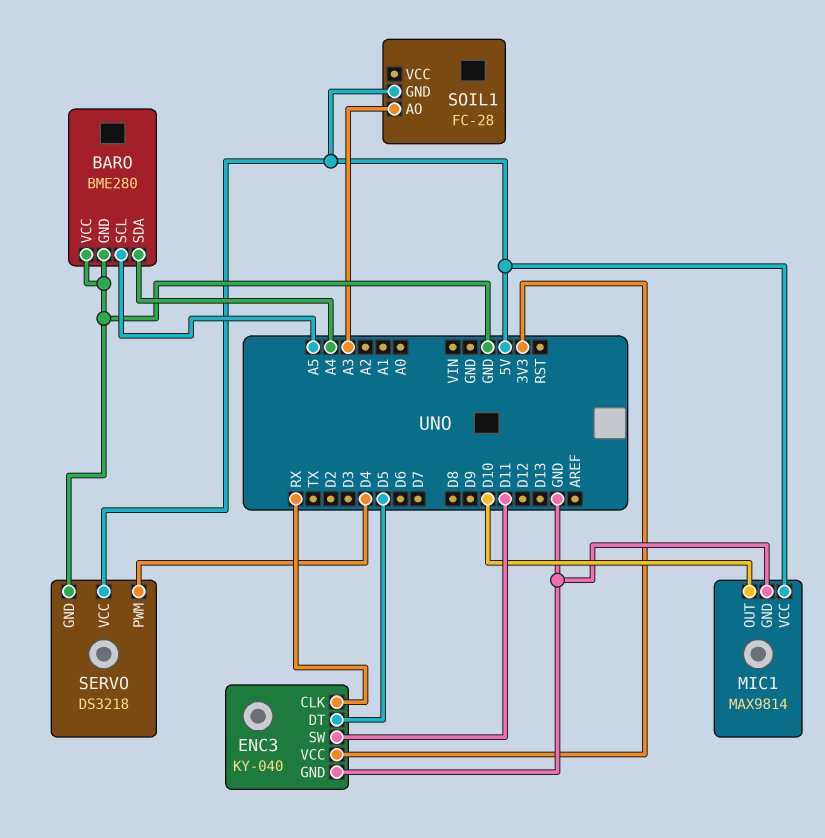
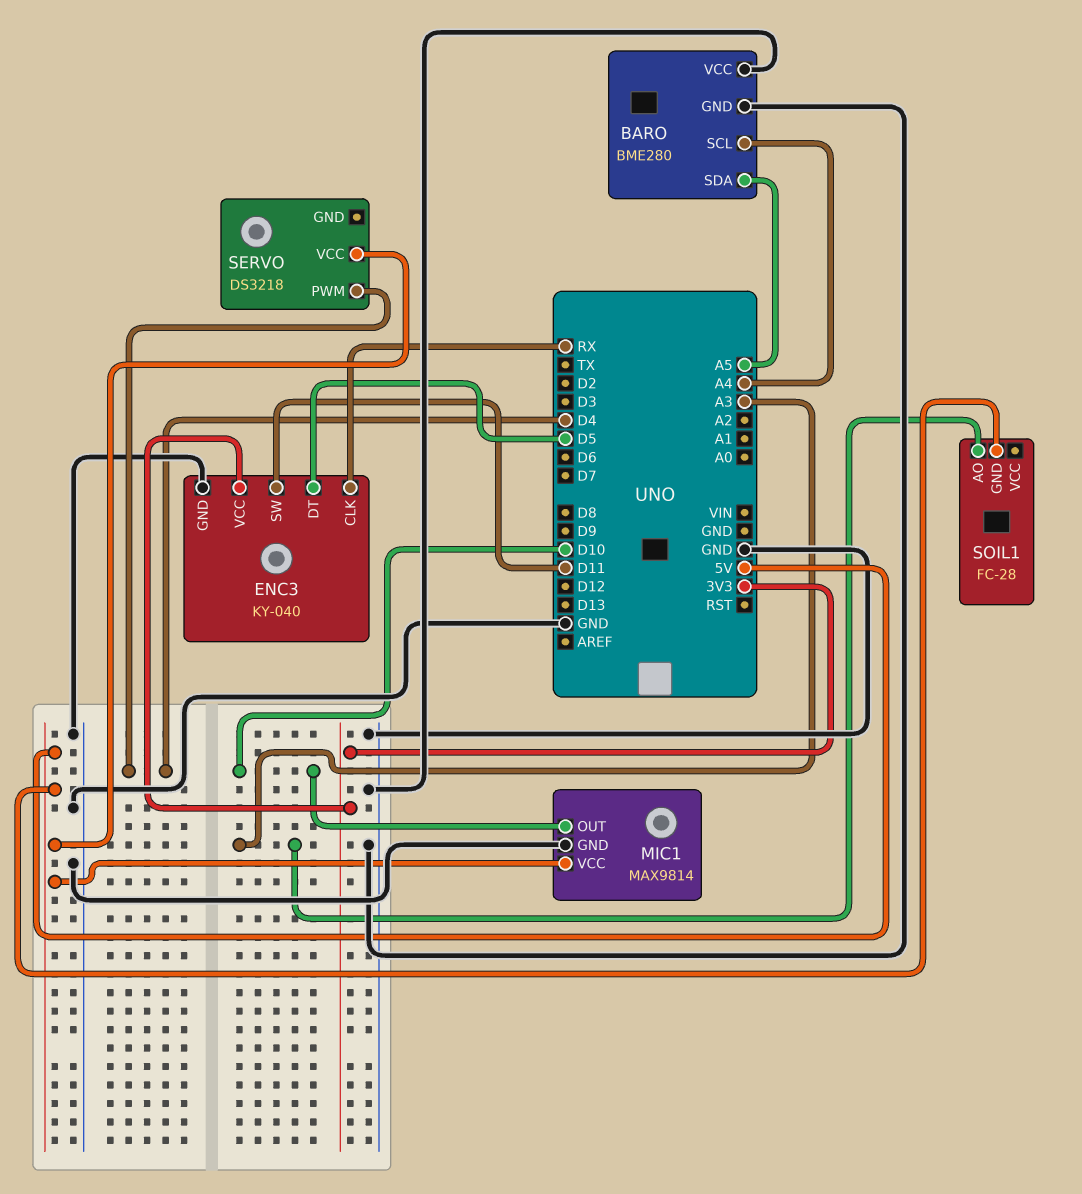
BARO pin SCL: A5 -> A4
BARO pin SDA: A4 -> A5
SERVO pin GND: GND -> none

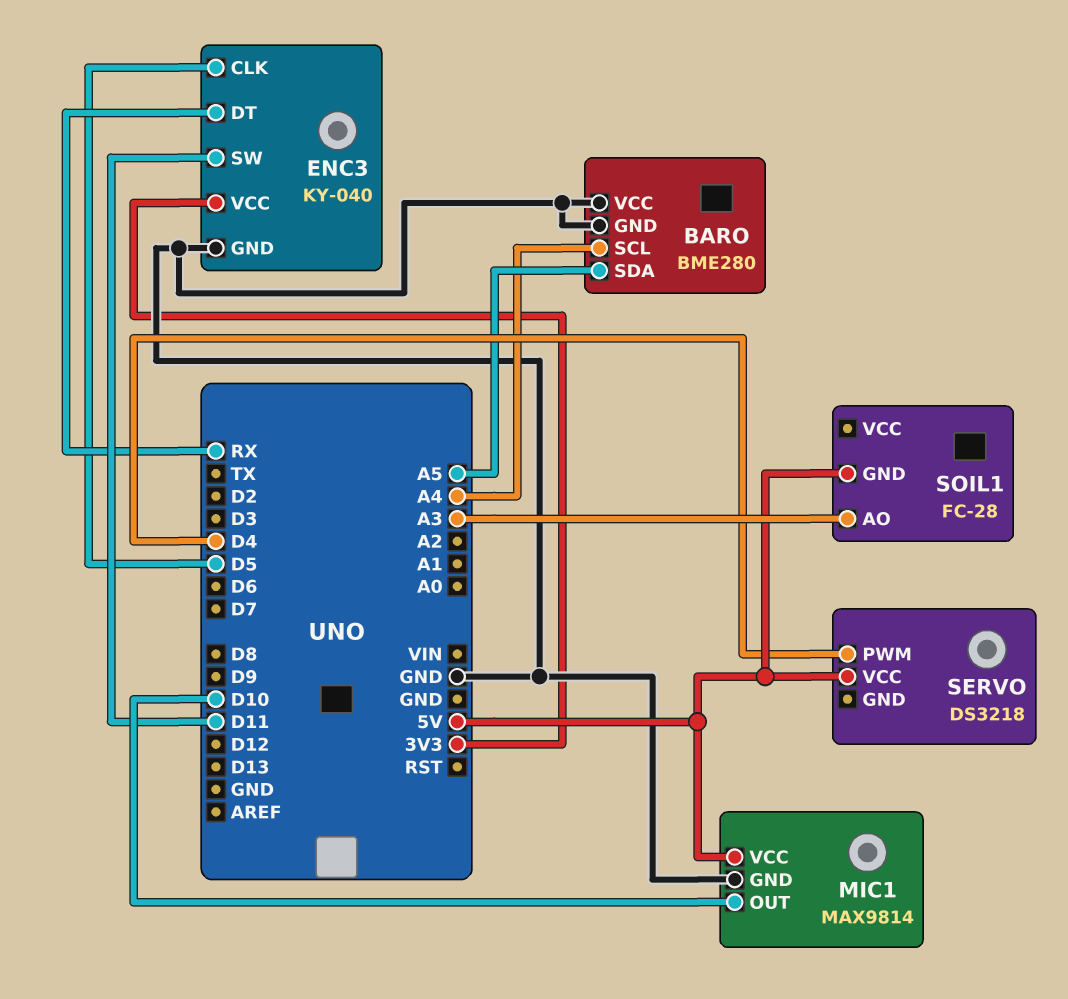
ENC3 pin CLK: RX -> D5
ENC3 pin DT: D5 -> RX

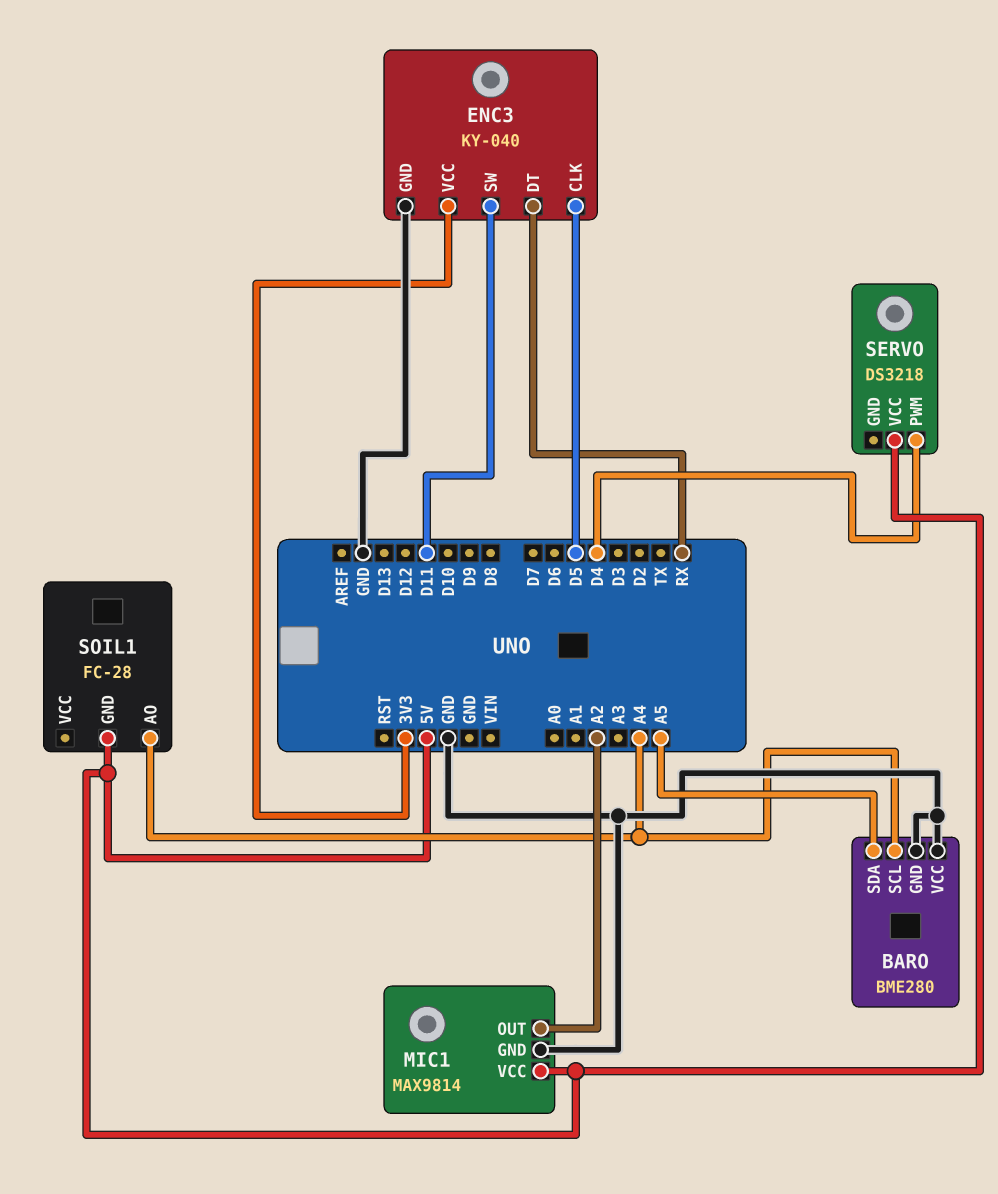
MIC1 pin OUT: D10 -> A2
SOIL1 pin AO: A3 -> A4

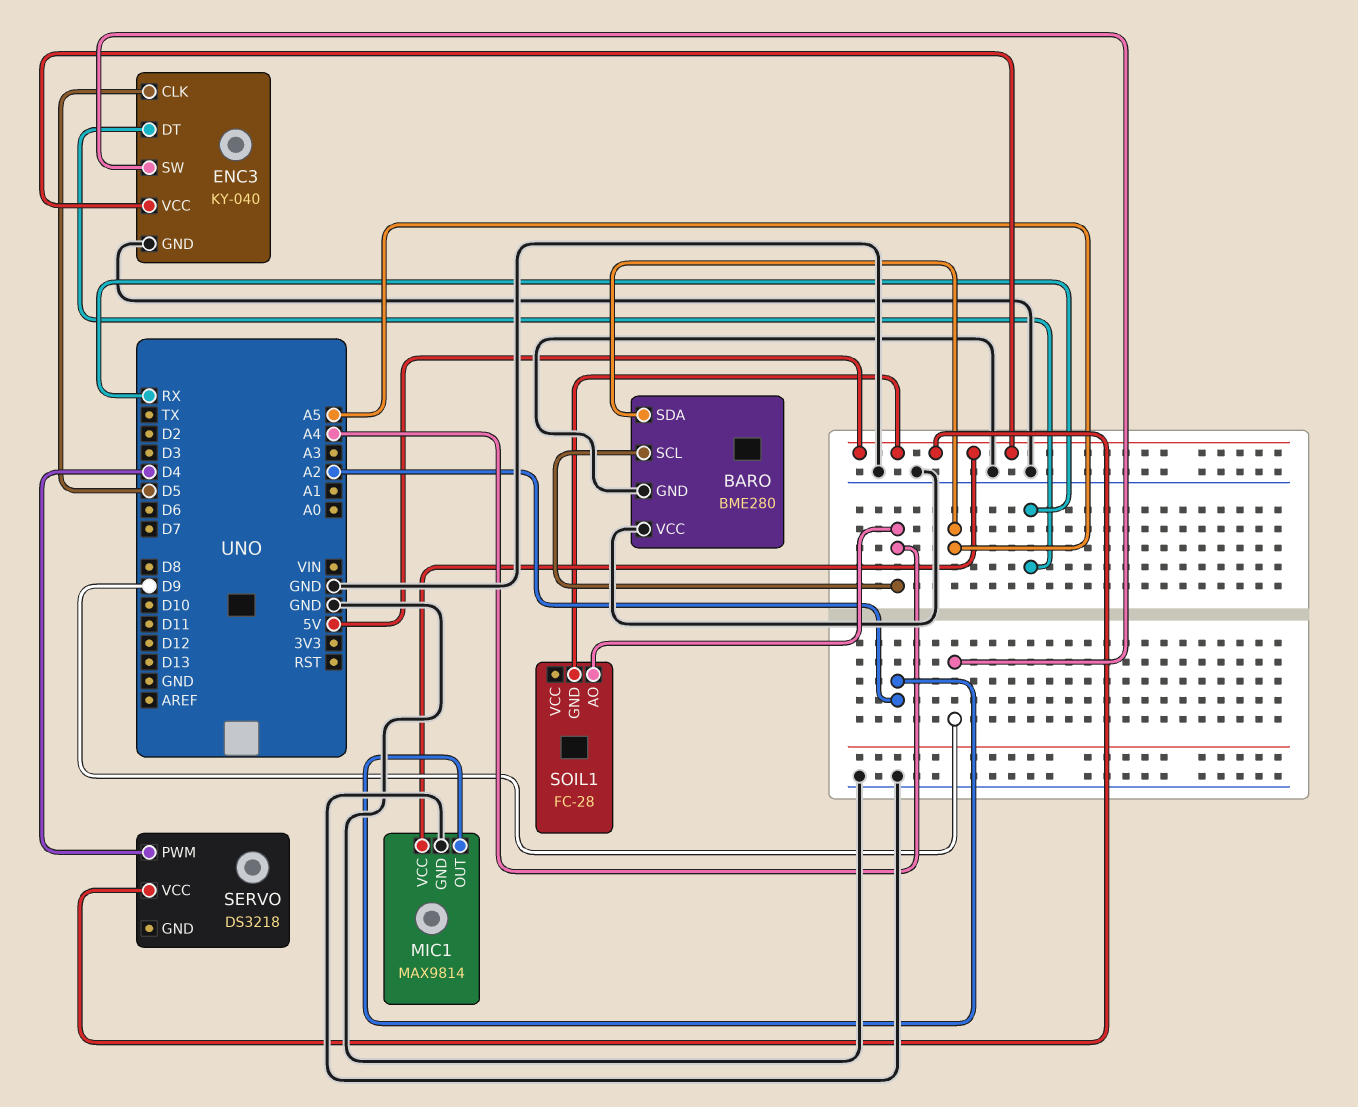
ENC3 pin SW: D11 -> D9
ENC3 pin VCC: 3V3 -> 5V

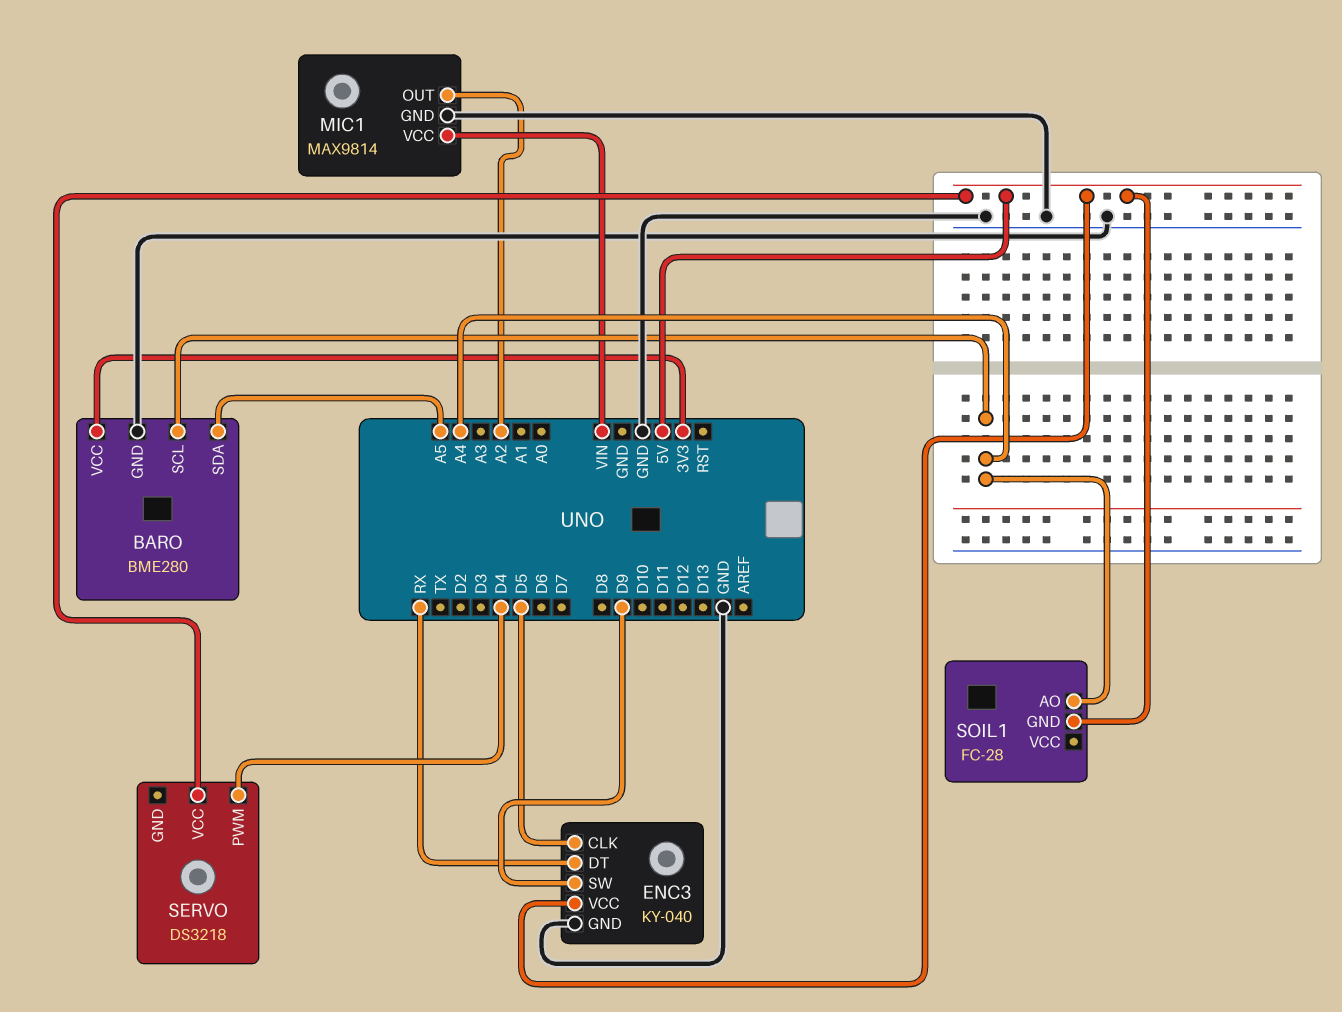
BARO pin VCC: GND -> 3V3
MIC1 pin VCC: 5V -> VIN

